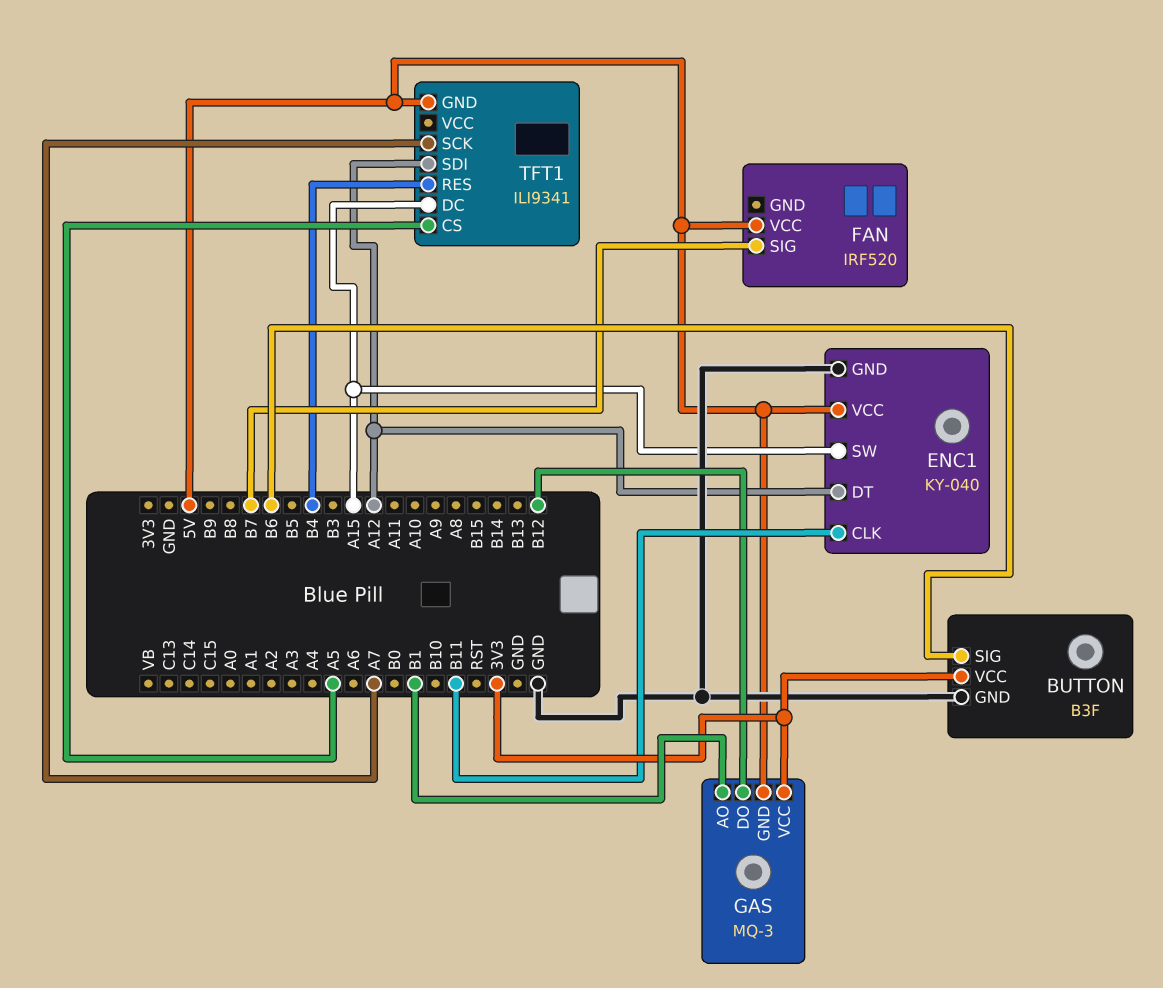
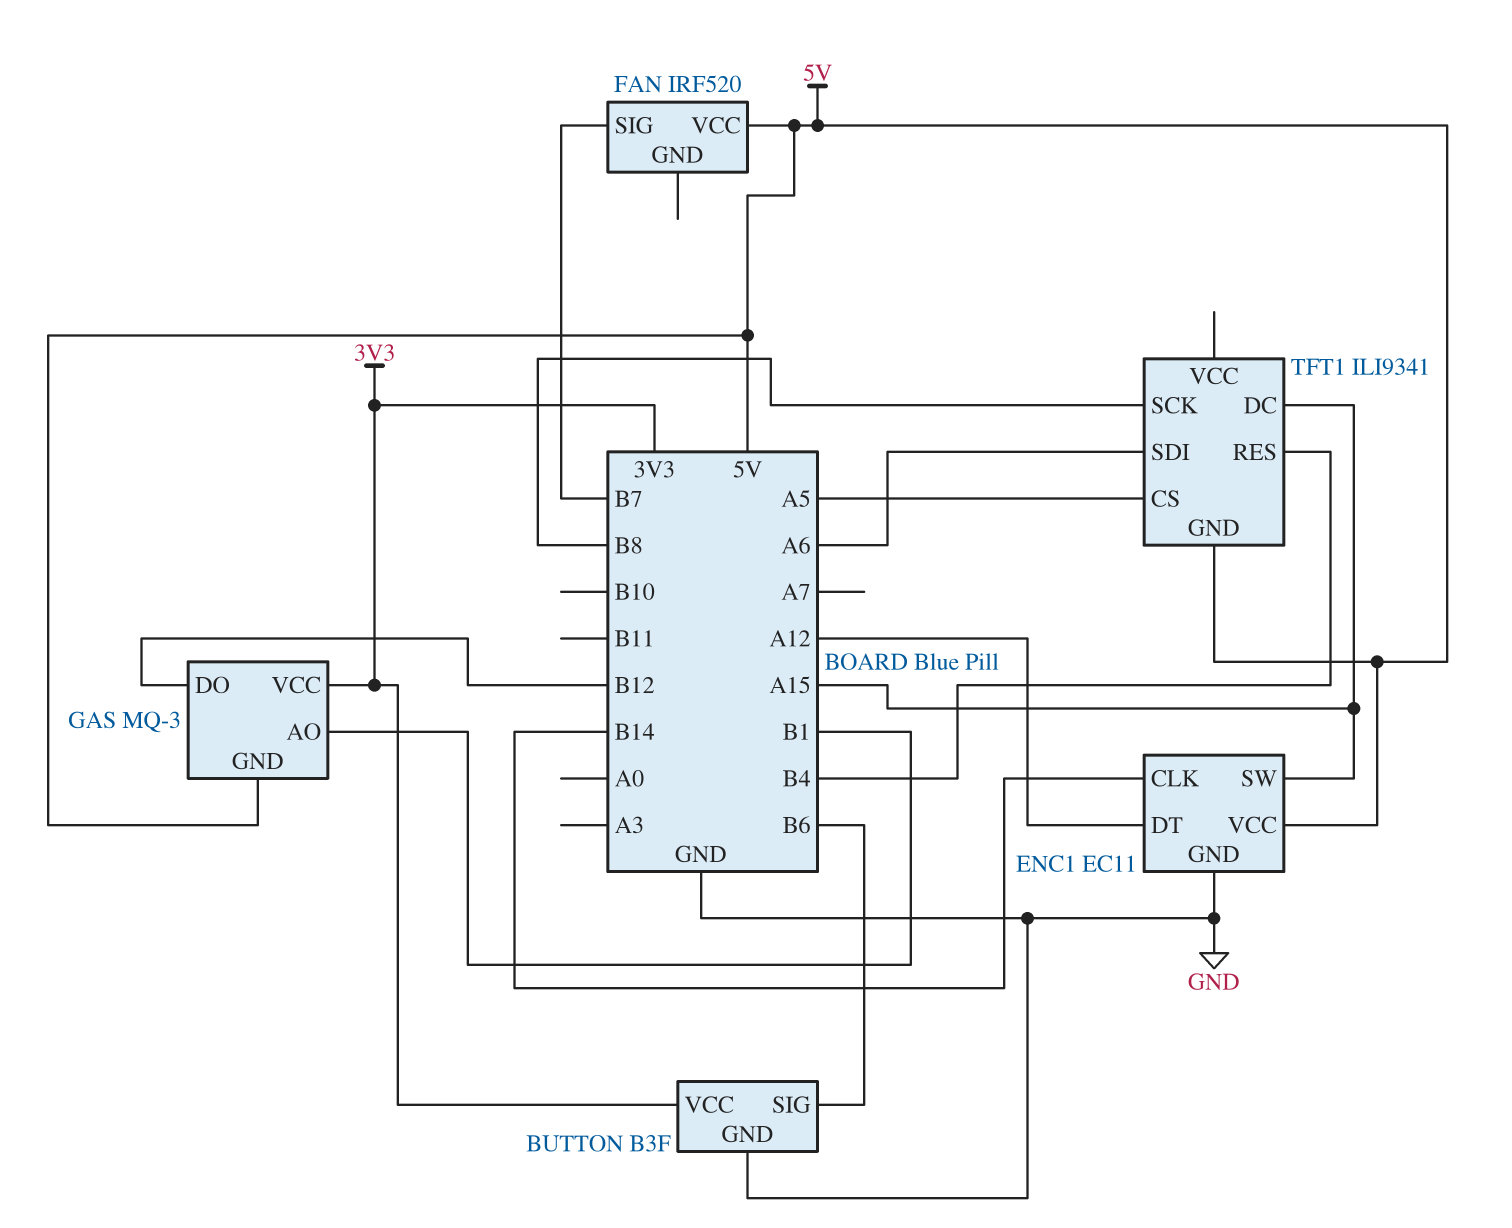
ENC1: KY-040 -> EC11
ENC1 pin CLK: B11 -> B14
TFT1 pin SCK: A7 -> B8
TFT1 pin SDI: A12 -> A6

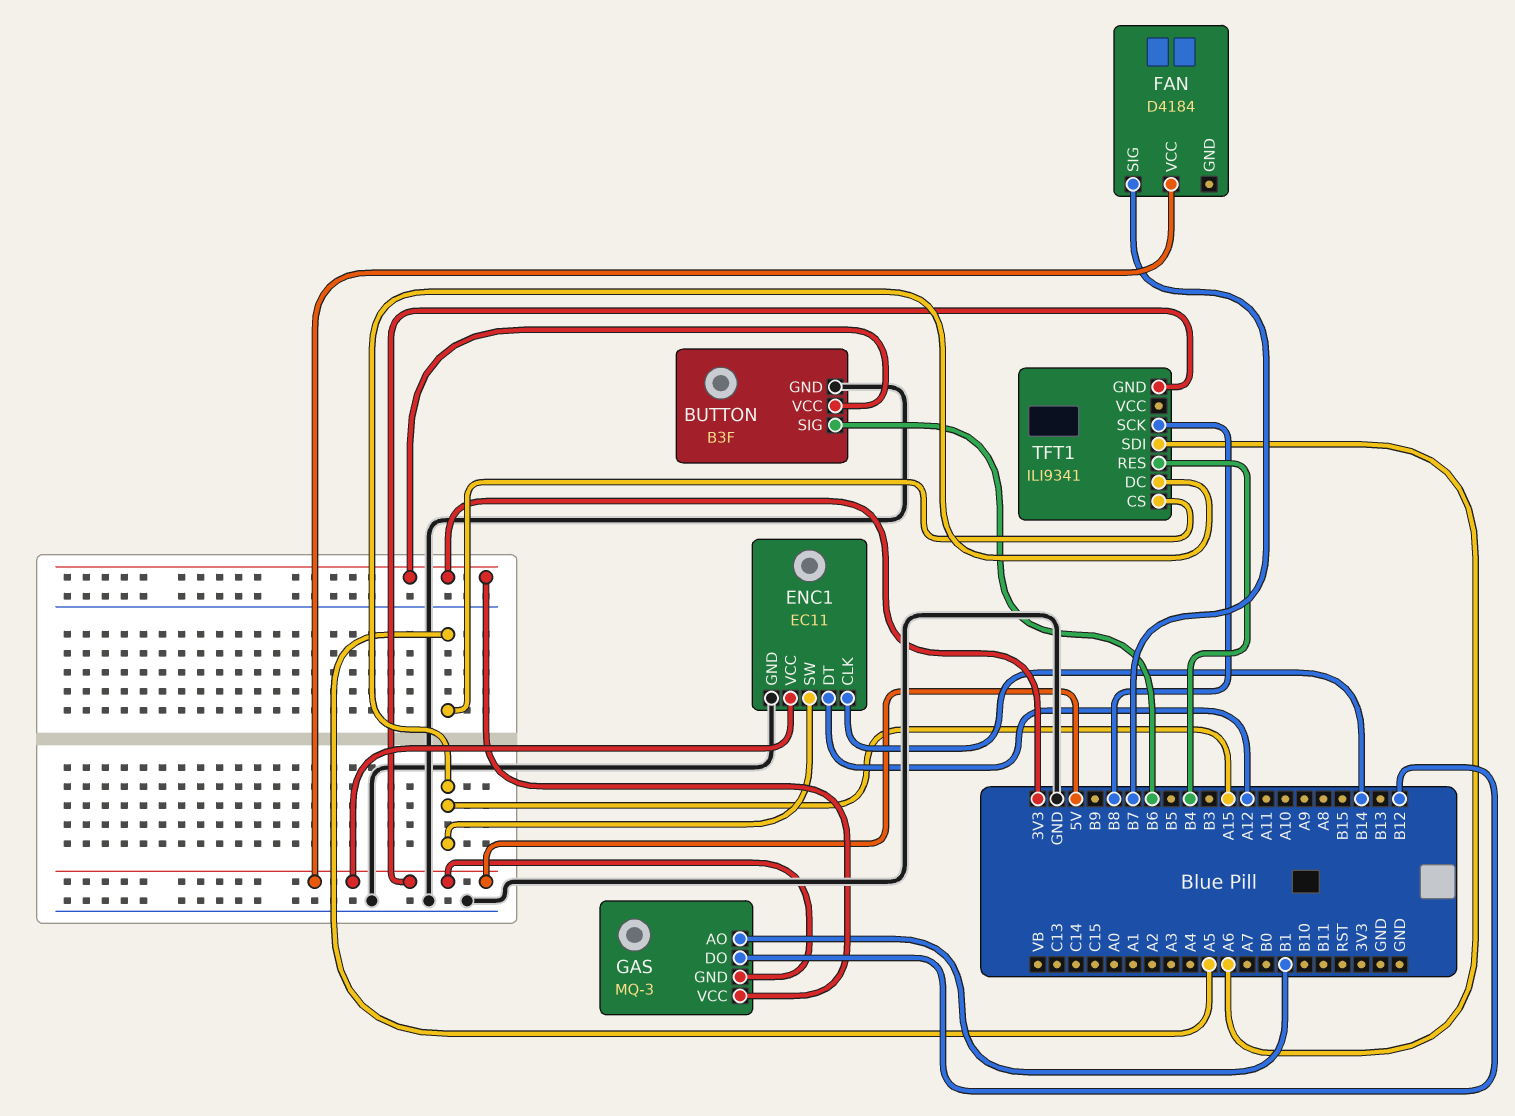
FAN: IRF520 -> D4184

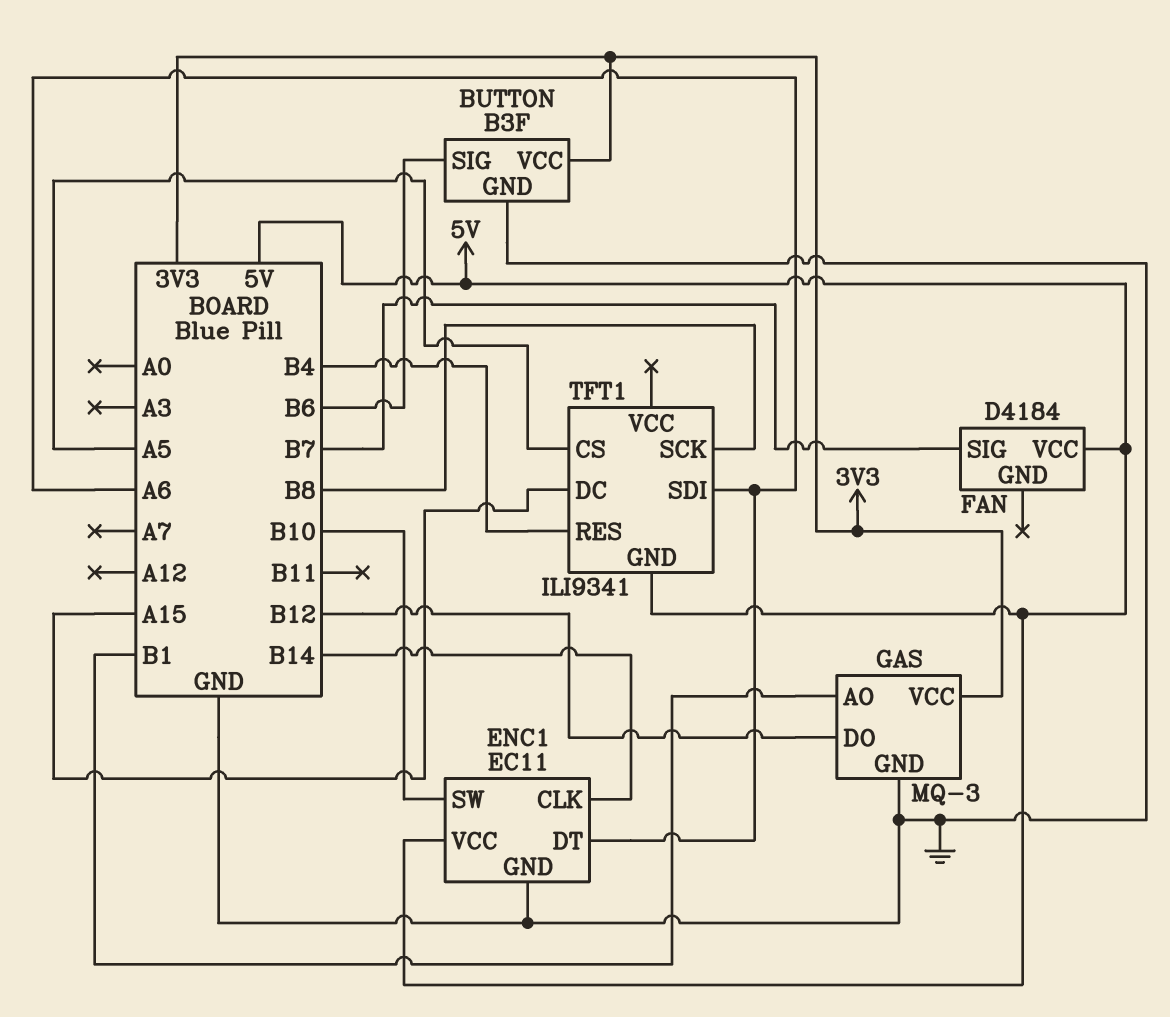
ENC1 pin DT: A12 -> A6
ENC1 pin SW: A15 -> B10
GAS pin GND: 5V -> GND

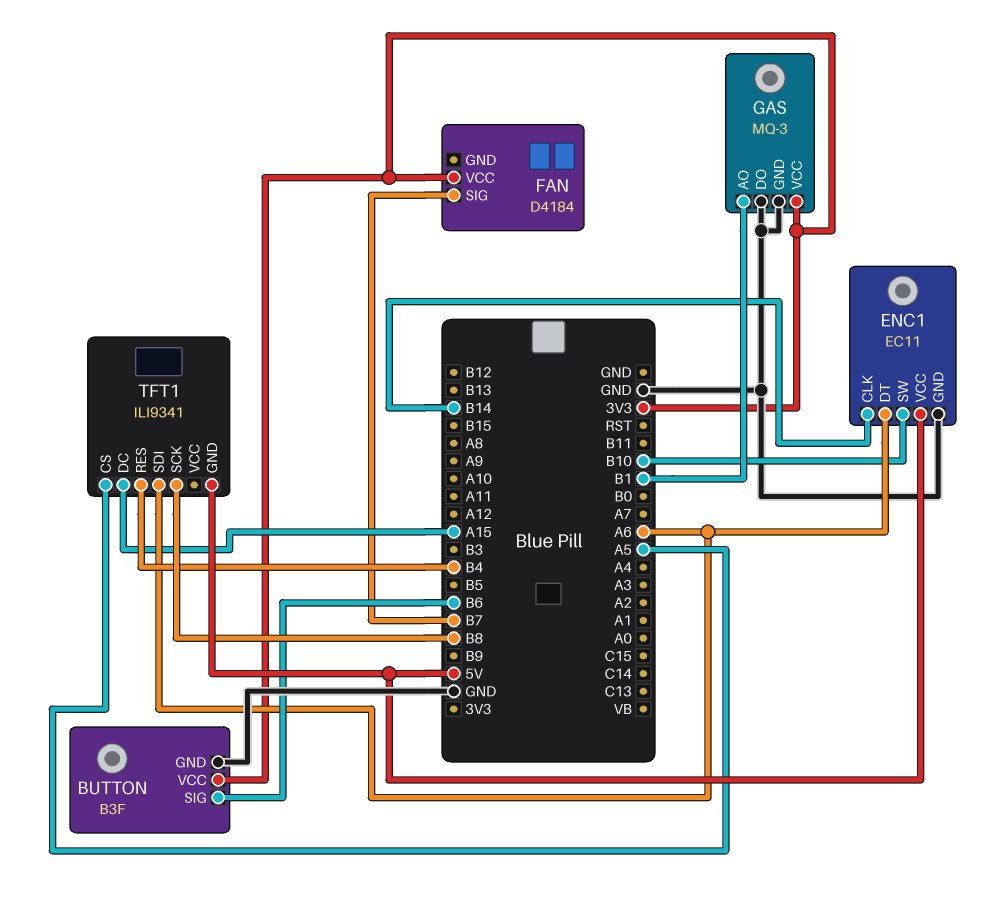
FAN pin VCC: 5V -> 3V3
GAS pin DO: B12 -> GND

